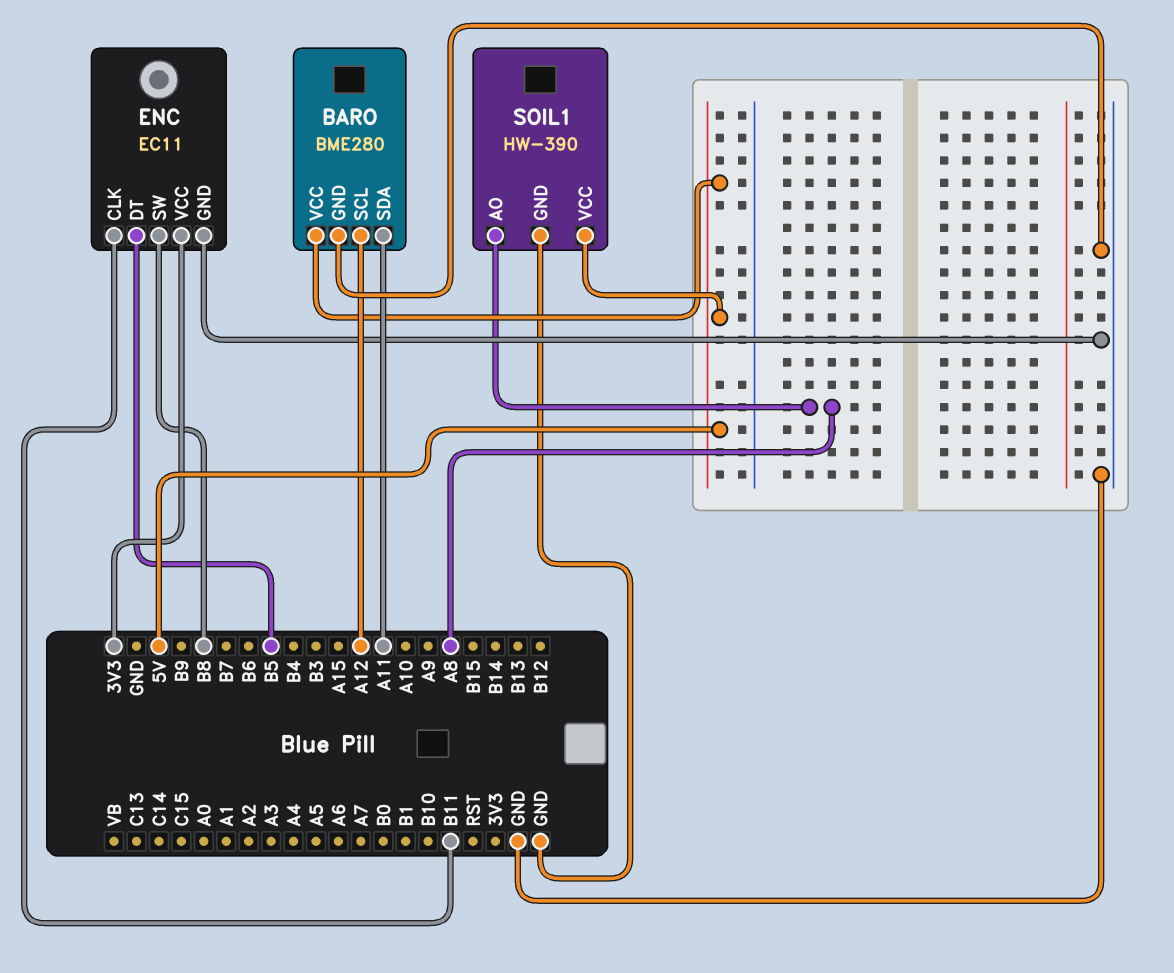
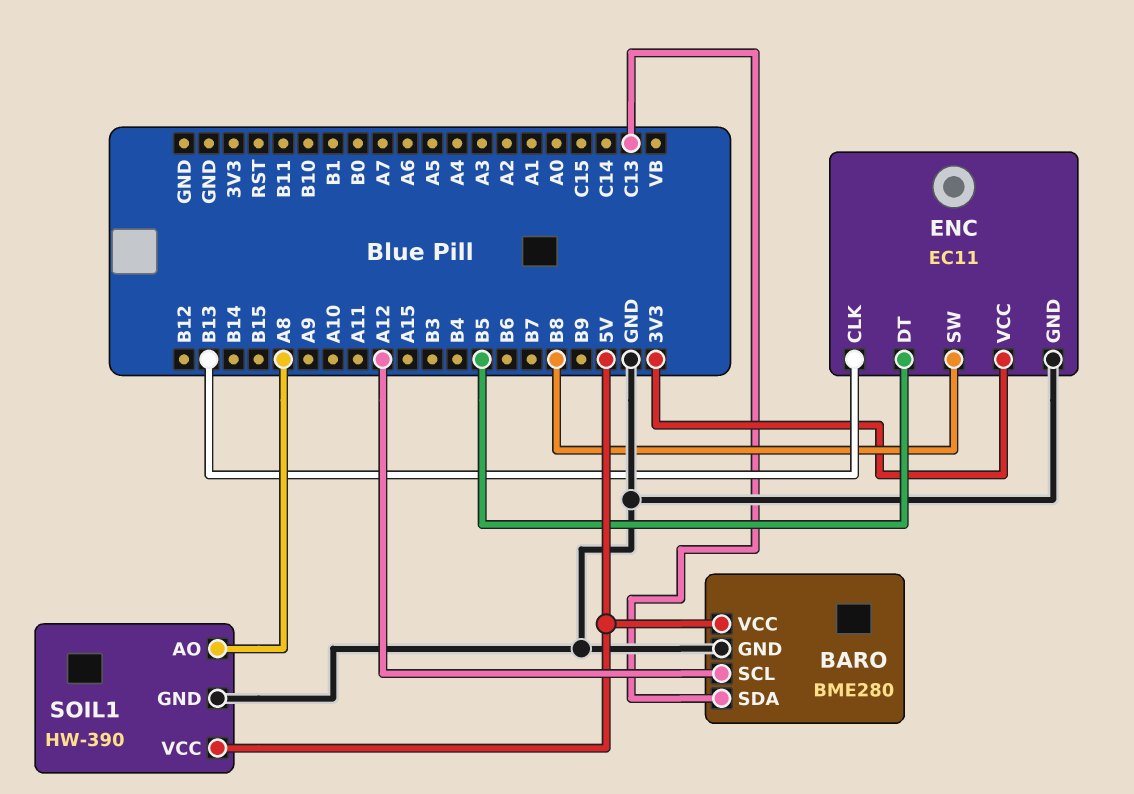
BARO pin SDA: A11 -> C13
ENC pin CLK: B11 -> B13

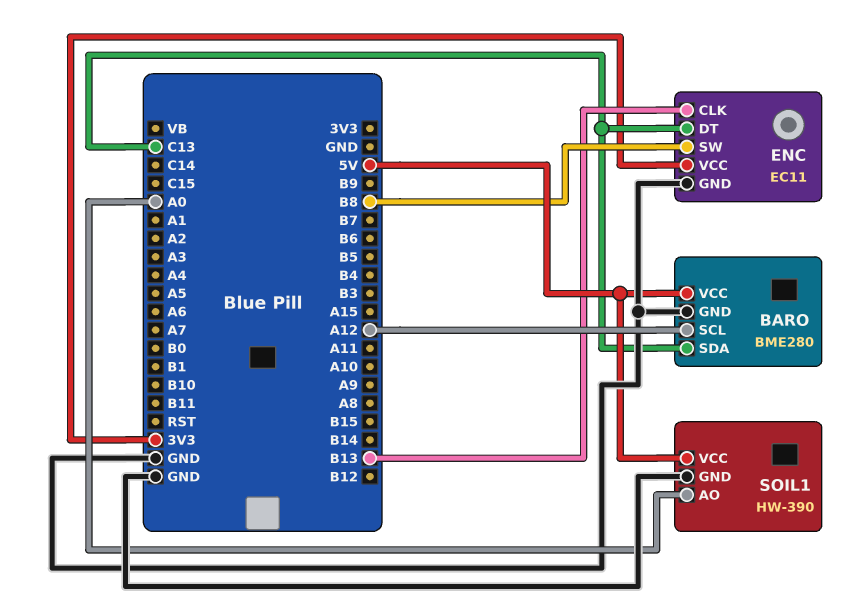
ENC pin DT: B5 -> C13
SOIL1 pin AO: A8 -> A0

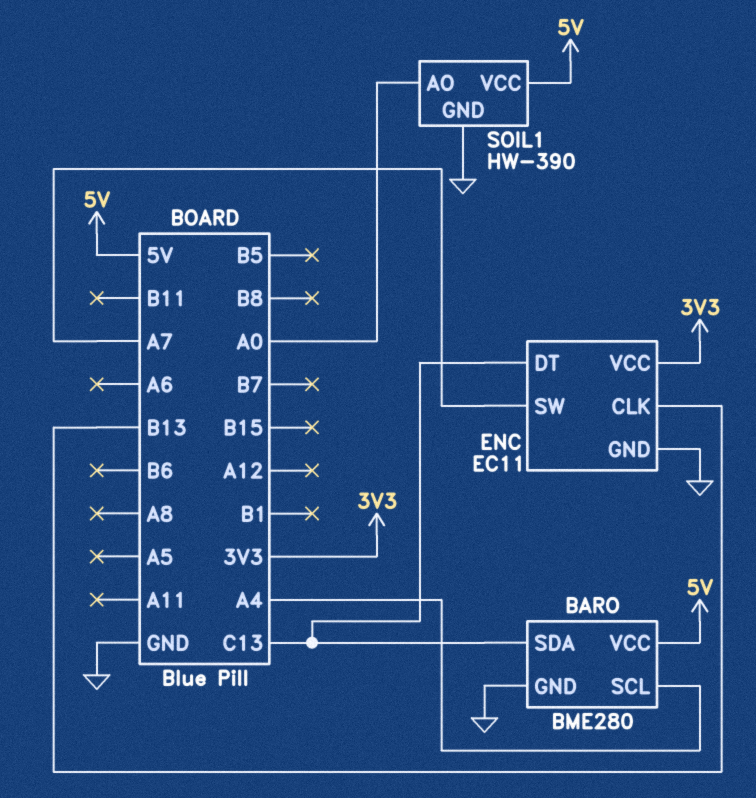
BARO pin SCL: A12 -> A4
ENC pin SW: B8 -> A7

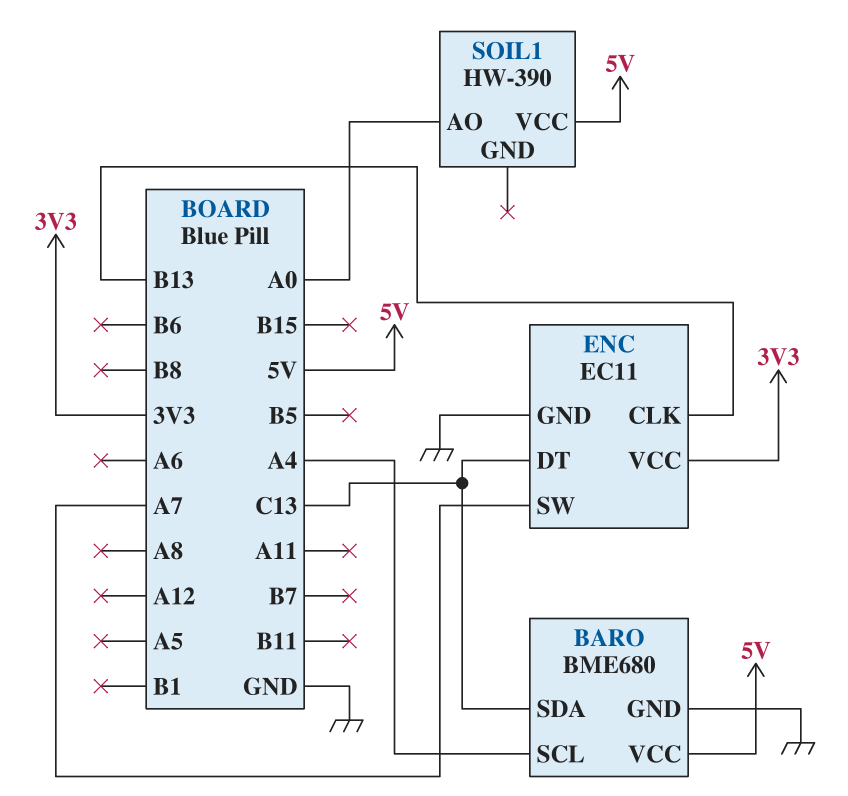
BARO: BME280 -> BME680
SOIL1 pin GND: GND -> none

